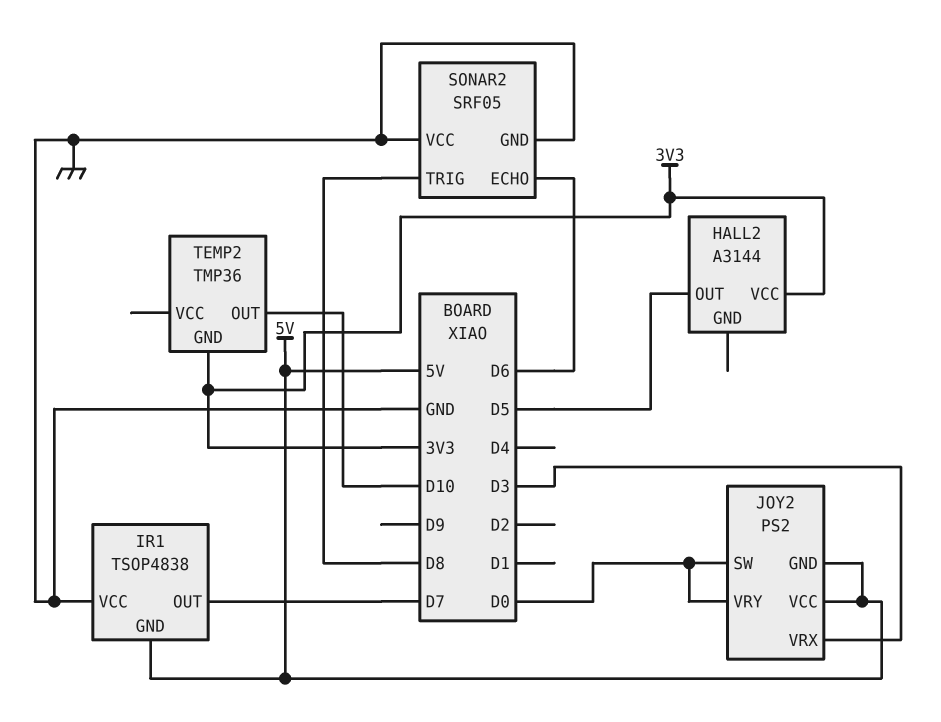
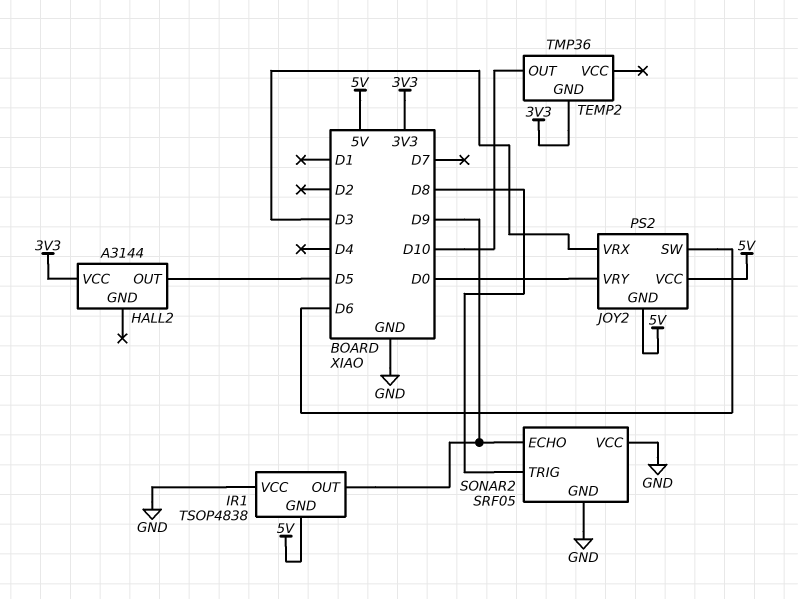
IR1 pin OUT: D7 -> D9
JOY2 pin SW: D0 -> D6
SONAR2 pin ECHO: D6 -> D9

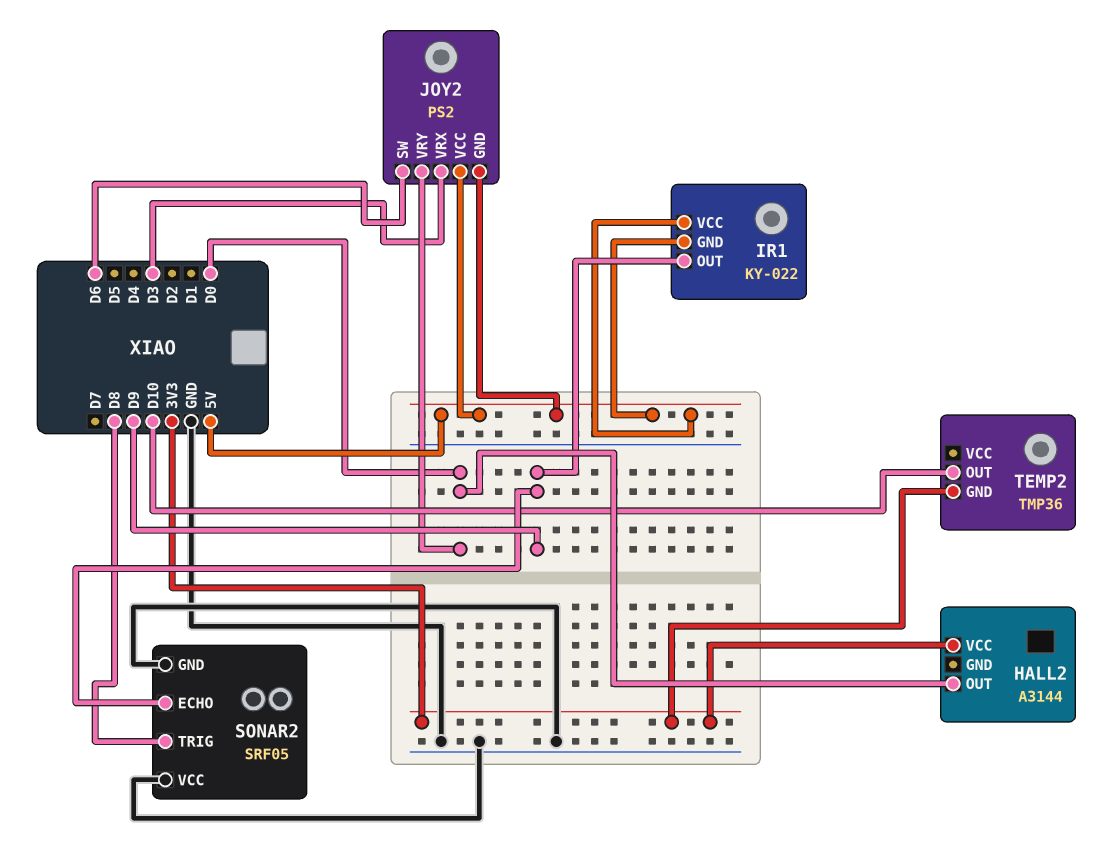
HALL2 pin OUT: D5 -> D0
IR1: TSOP4838 -> KY-022
IR1 pin VCC: GND -> 5V

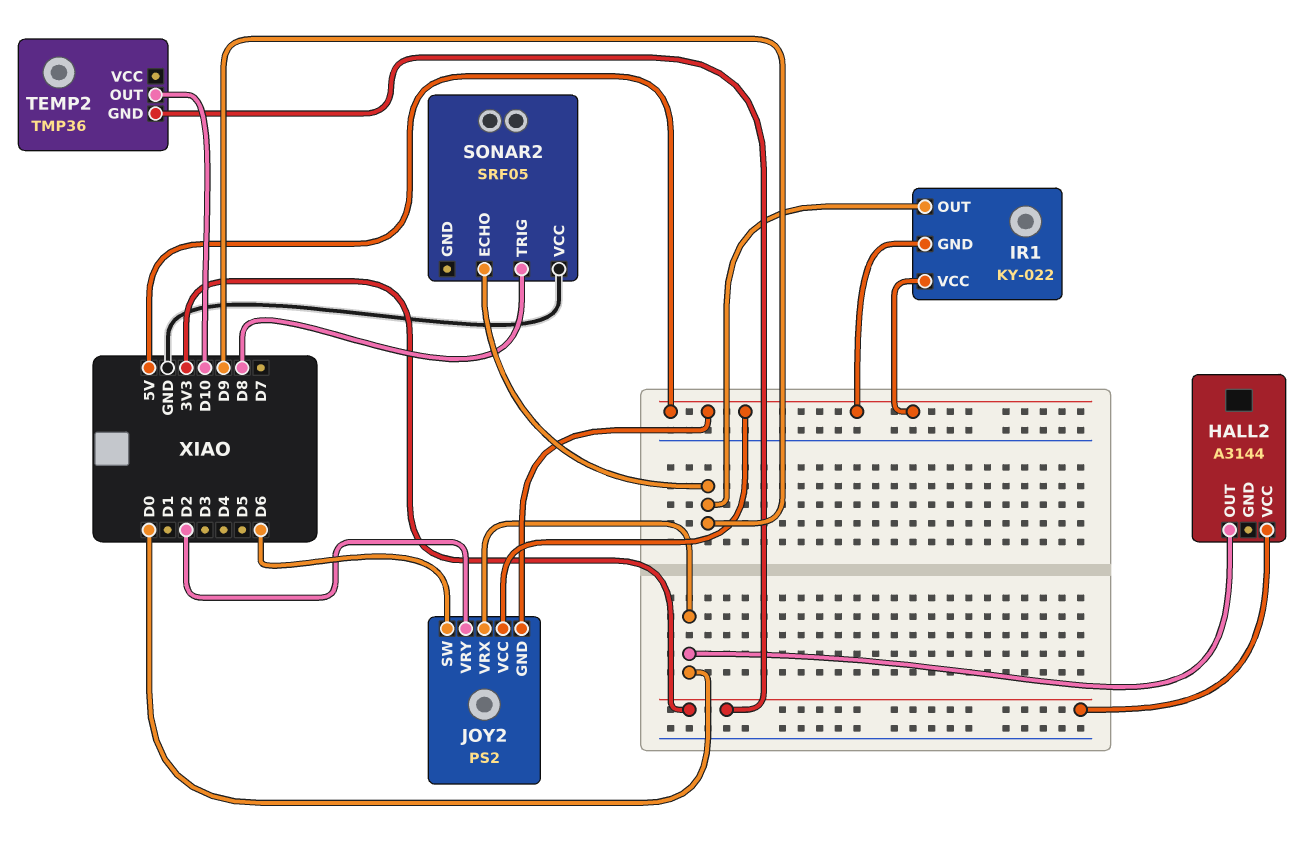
JOY2 pin VRX: D3 -> D0
JOY2 pin VRY: D0 -> D2
SONAR2 pin GND: GND -> none

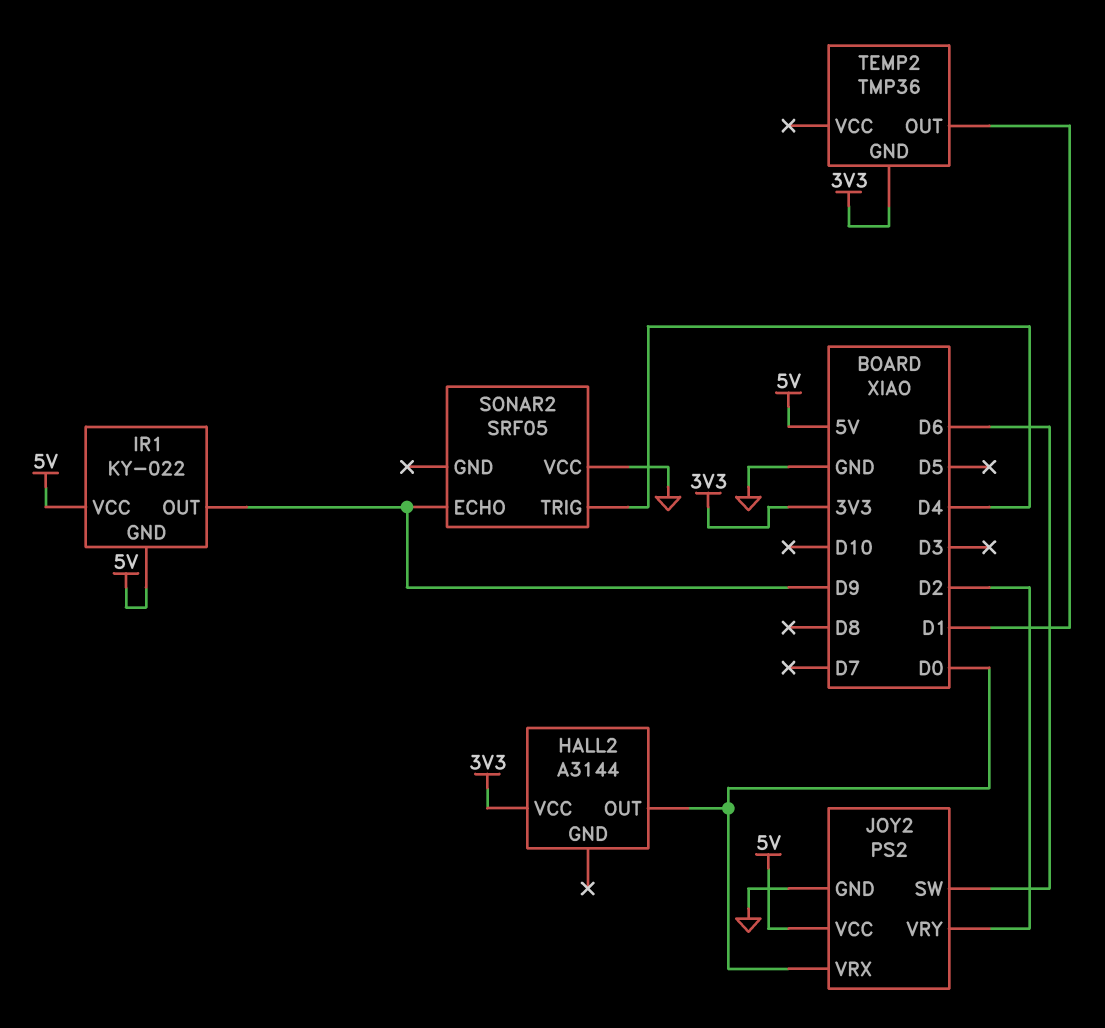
JOY2 pin GND: 5V -> GND
SONAR2 pin TRIG: D8 -> D4
TEMP2 pin OUT: D10 -> D1

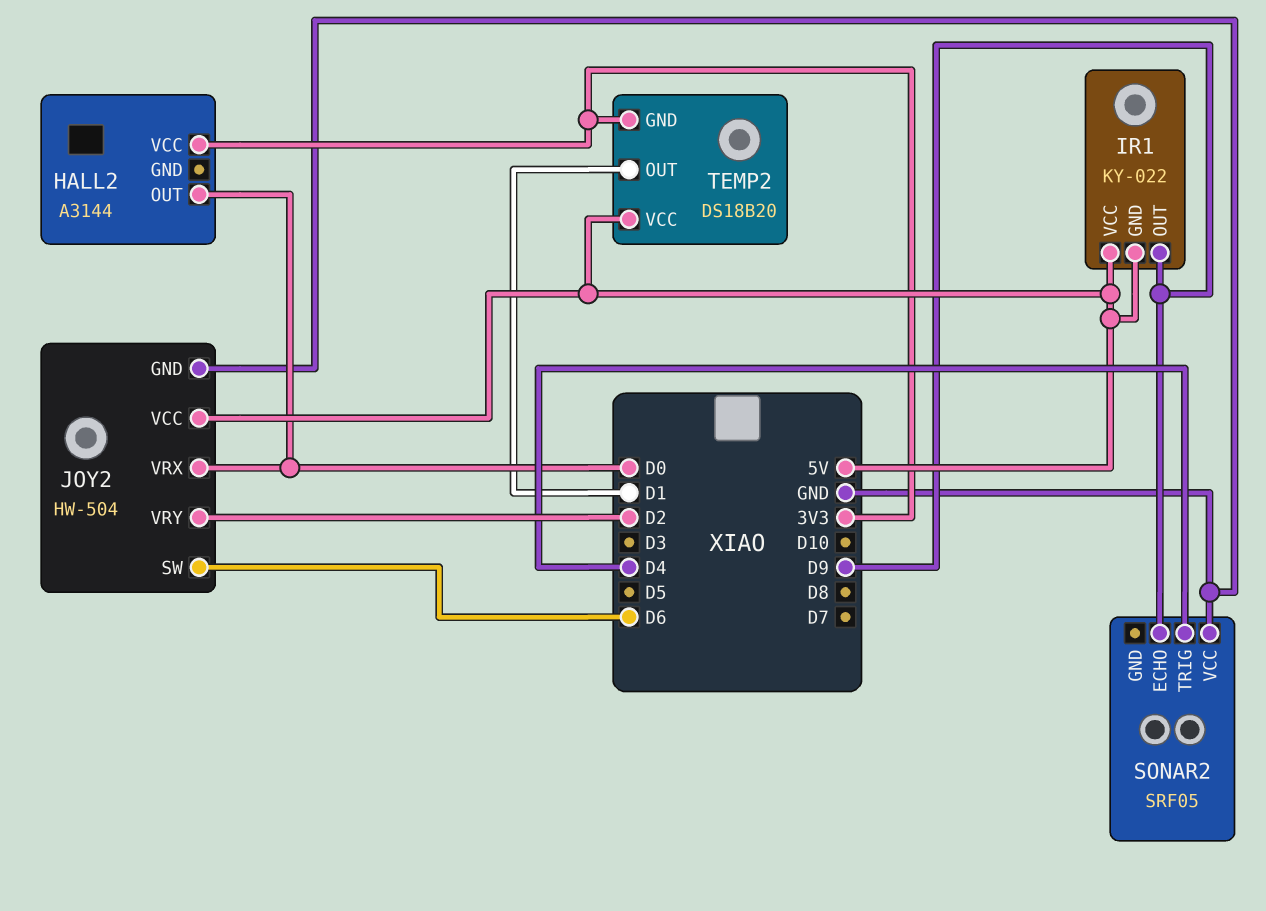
JOY2: PS2 -> HW-504
TEMP2: TMP36 -> DS18B20
TEMP2 pin VCC: none -> 5V

